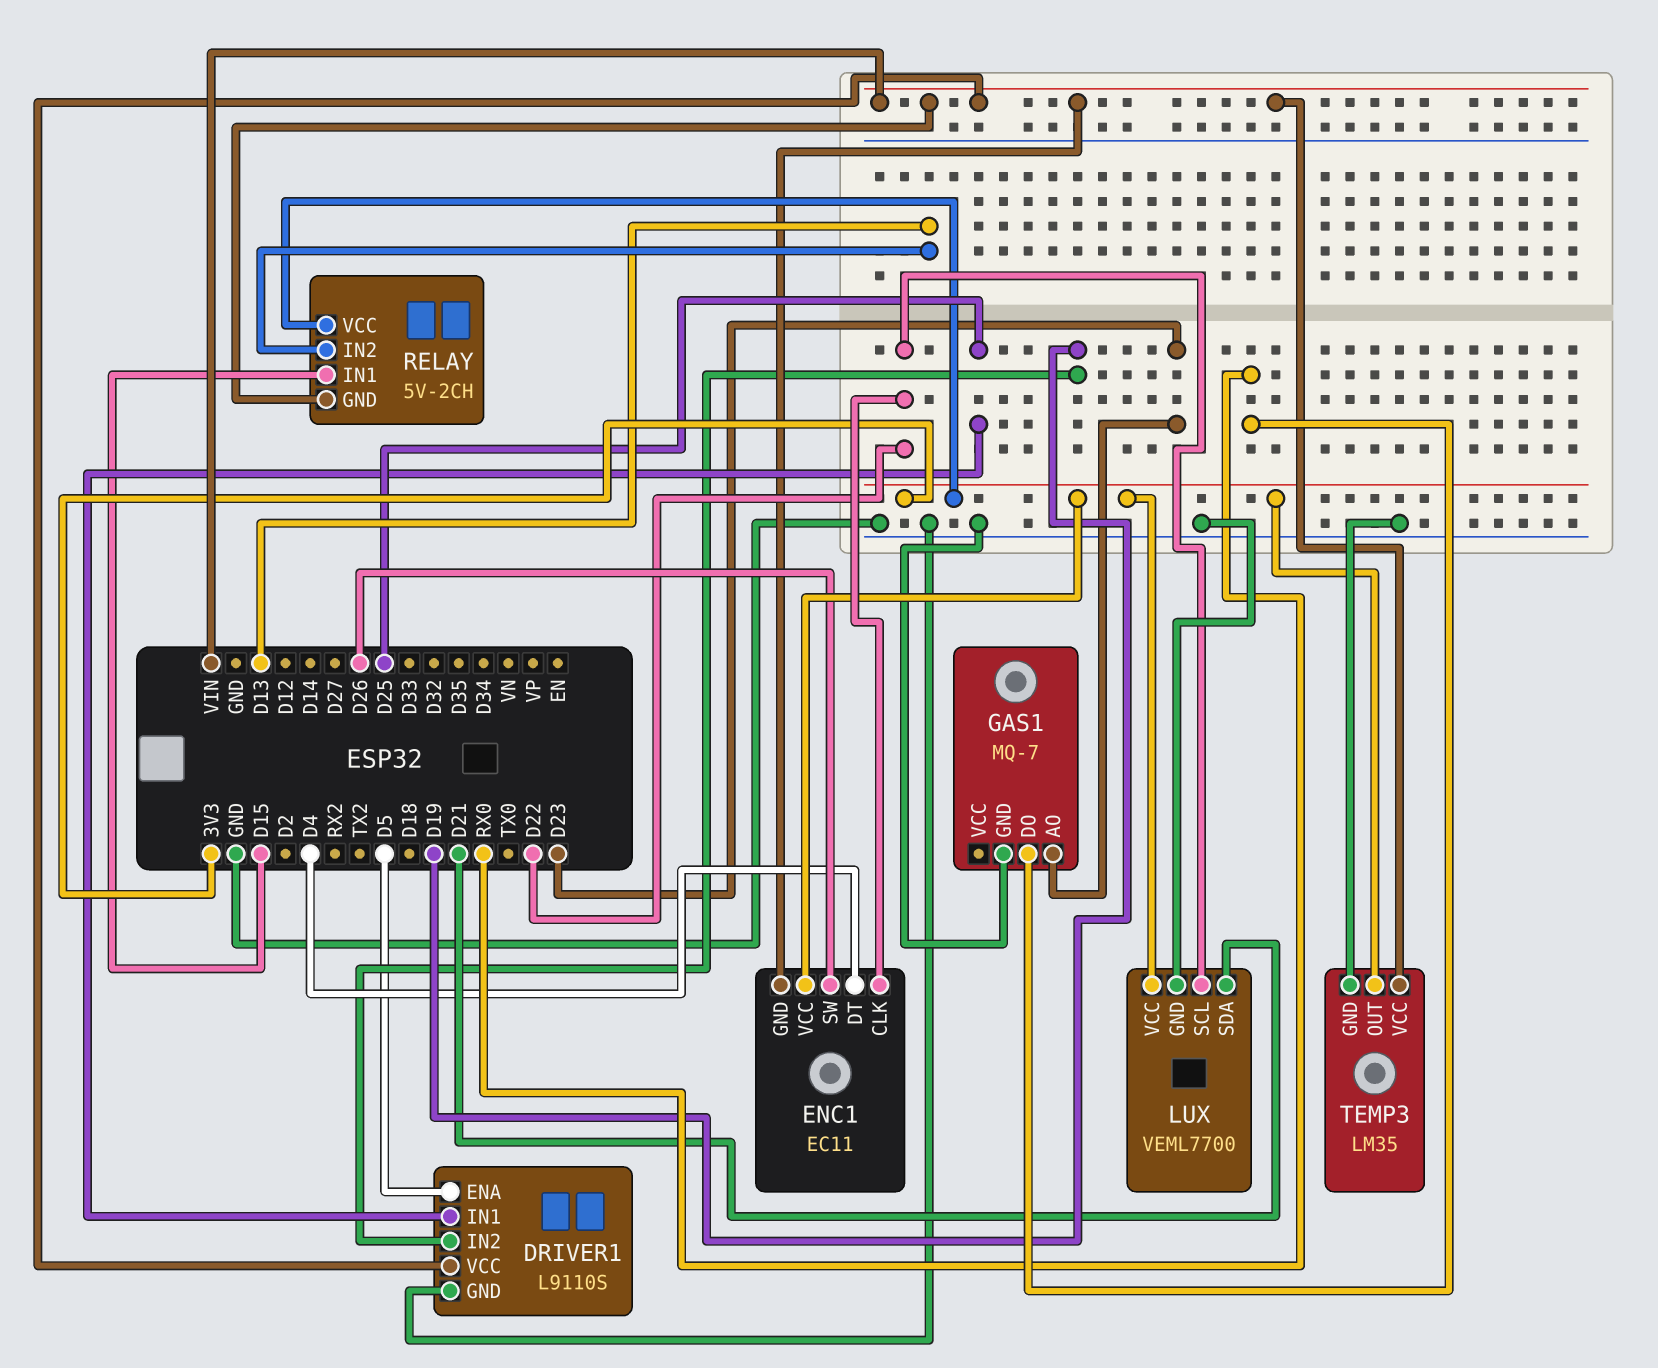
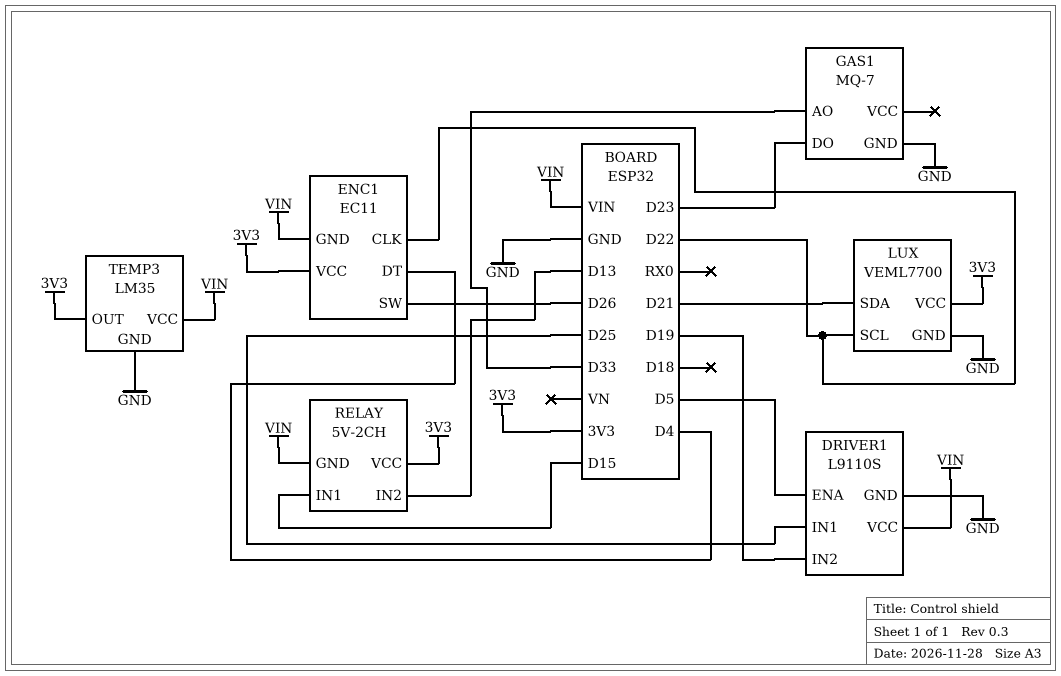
GAS1 pin AO: D23 -> D33
GAS1 pin DO: RX0 -> D23

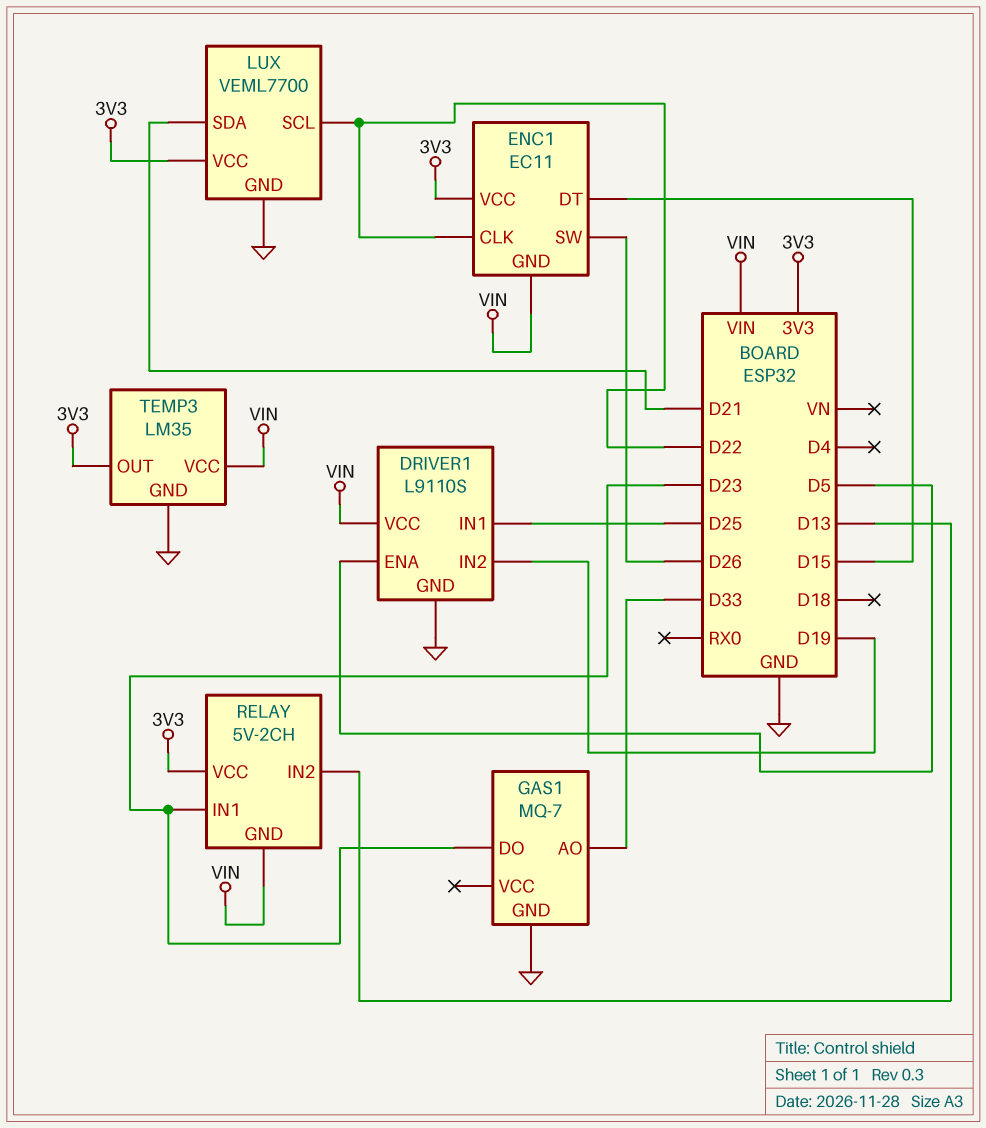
ENC1 pin DT: D4 -> D15
RELAY pin IN1: D15 -> D23

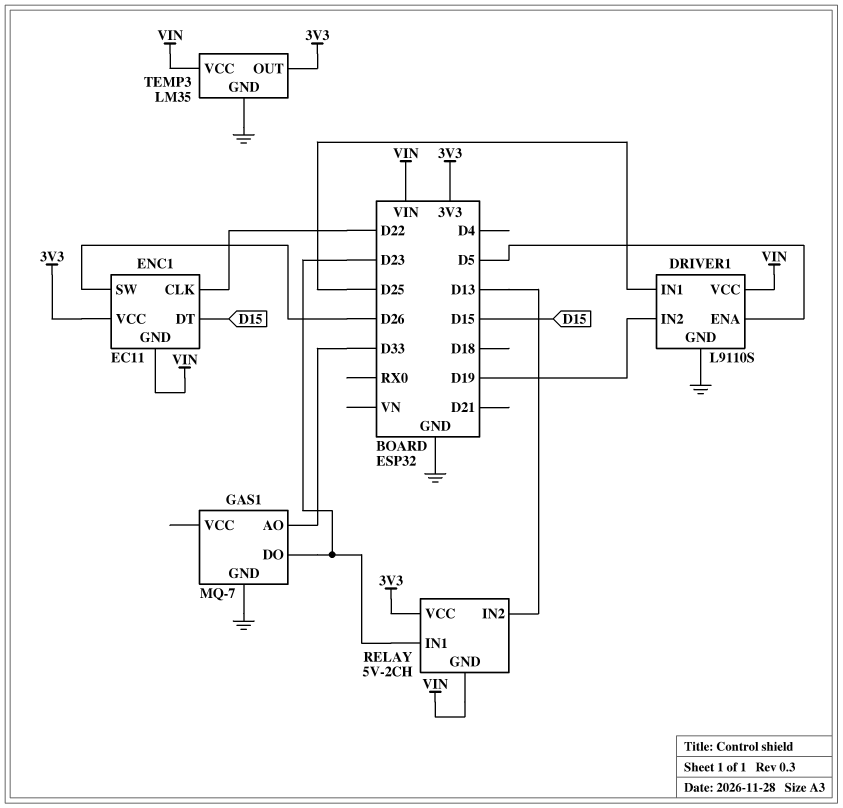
LUX: VEML7700 -> none
LUX pin GND: GND -> none
LUX pin SCL: D22 -> none
LUX pin SDA: D21 -> none
LUX pin VCC: 3V3 -> none

